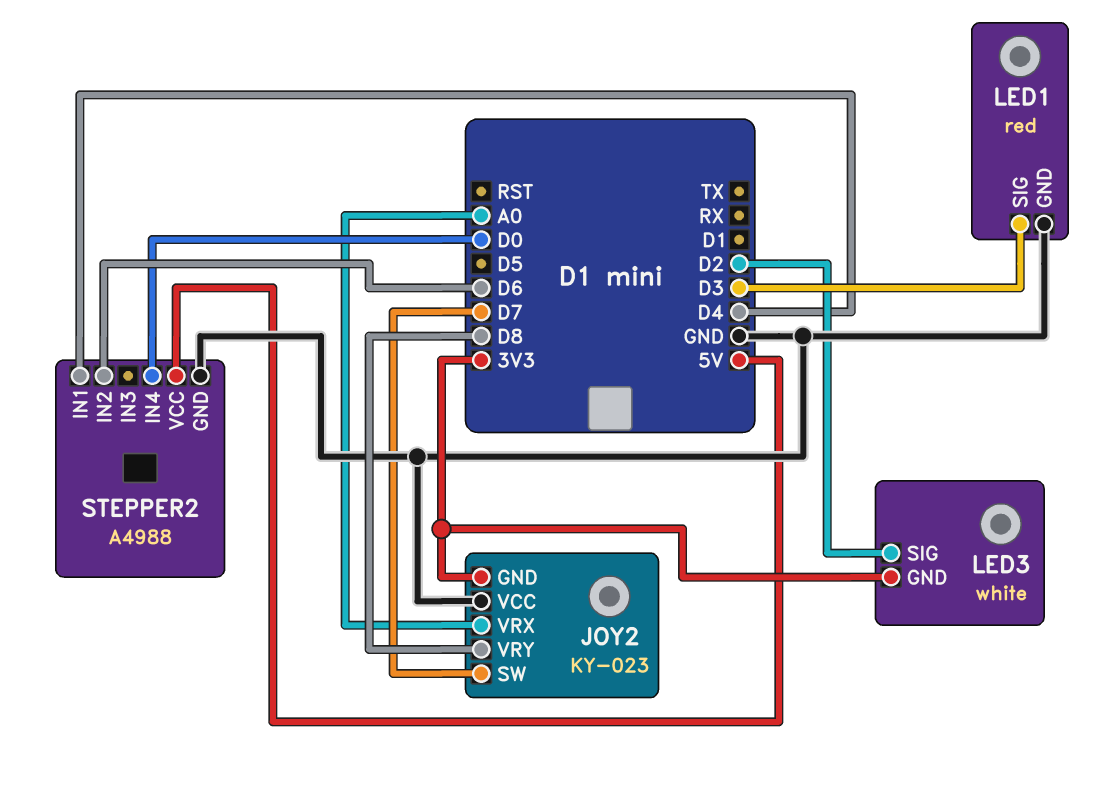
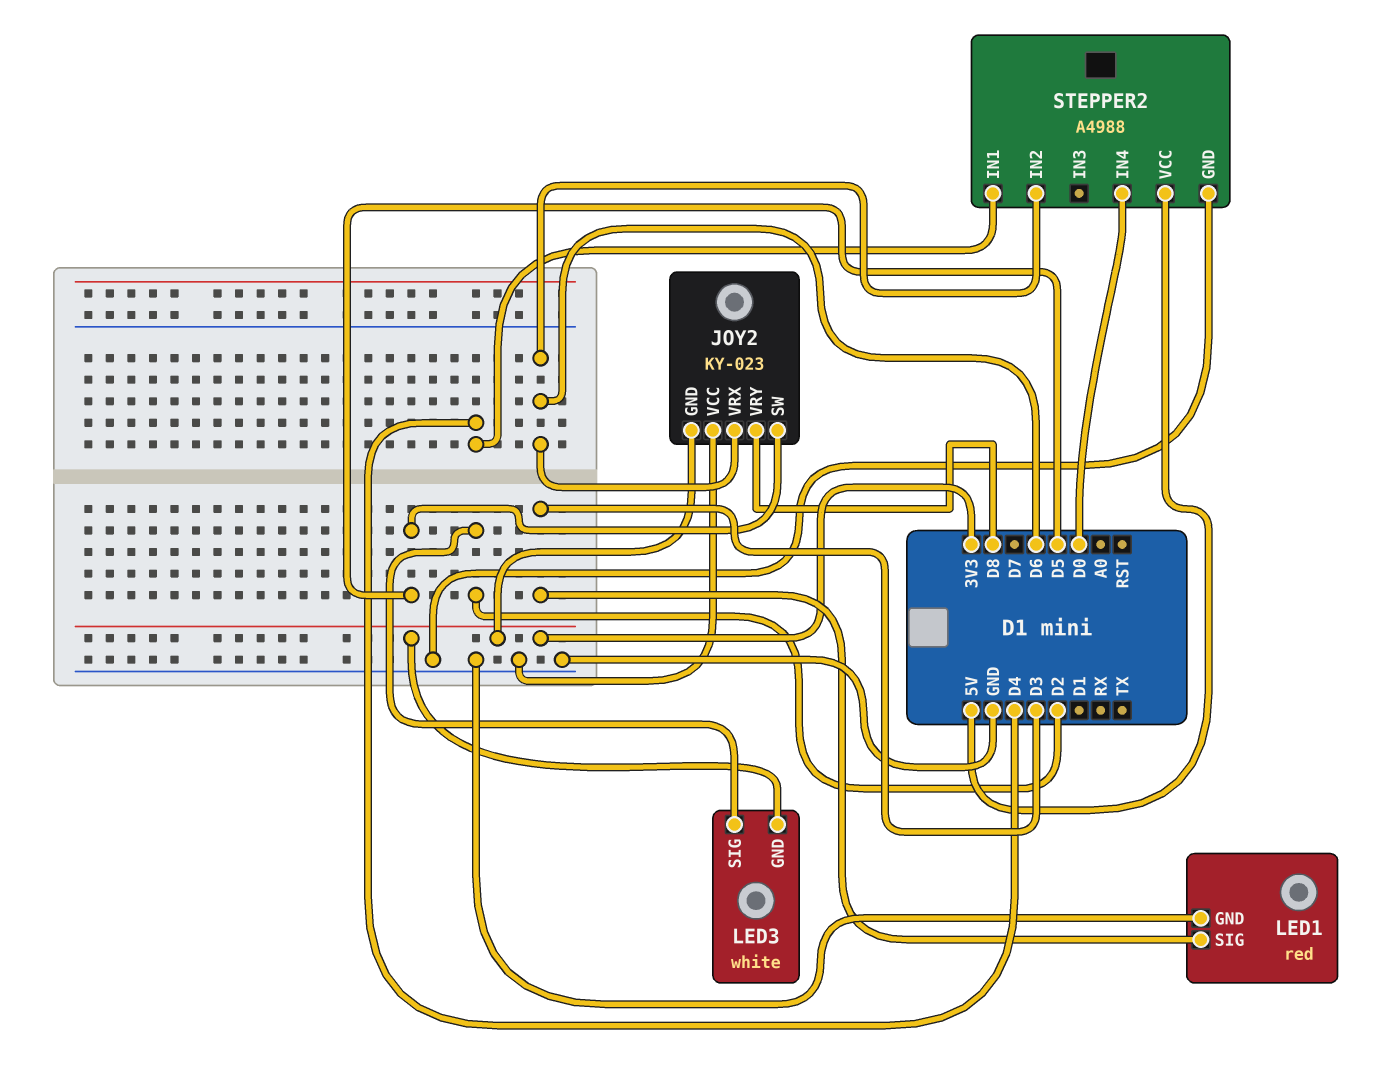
JOY2 pin SW: D7 -> D5
JOY2 pin VRX: A0 -> D6

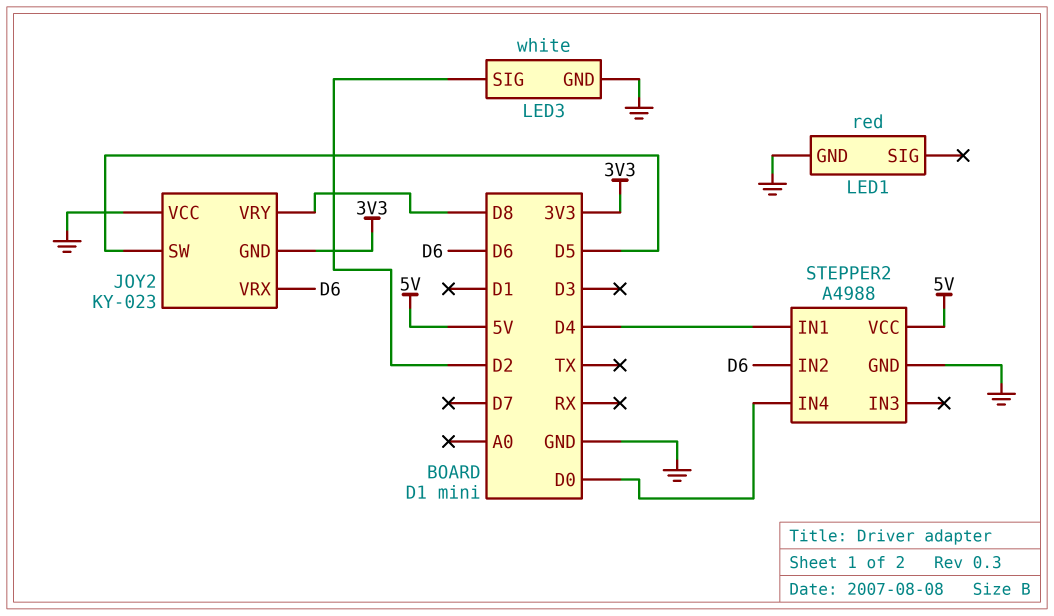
LED1 pin SIG: D3 -> none
LED3 pin GND: 3V3 -> GND

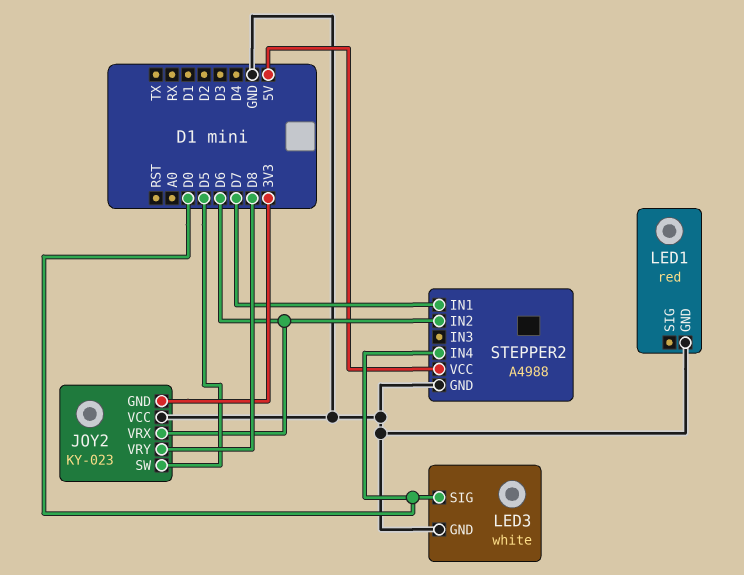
LED3 pin SIG: D2 -> D0
STEPPER2 pin IN1: D4 -> D7

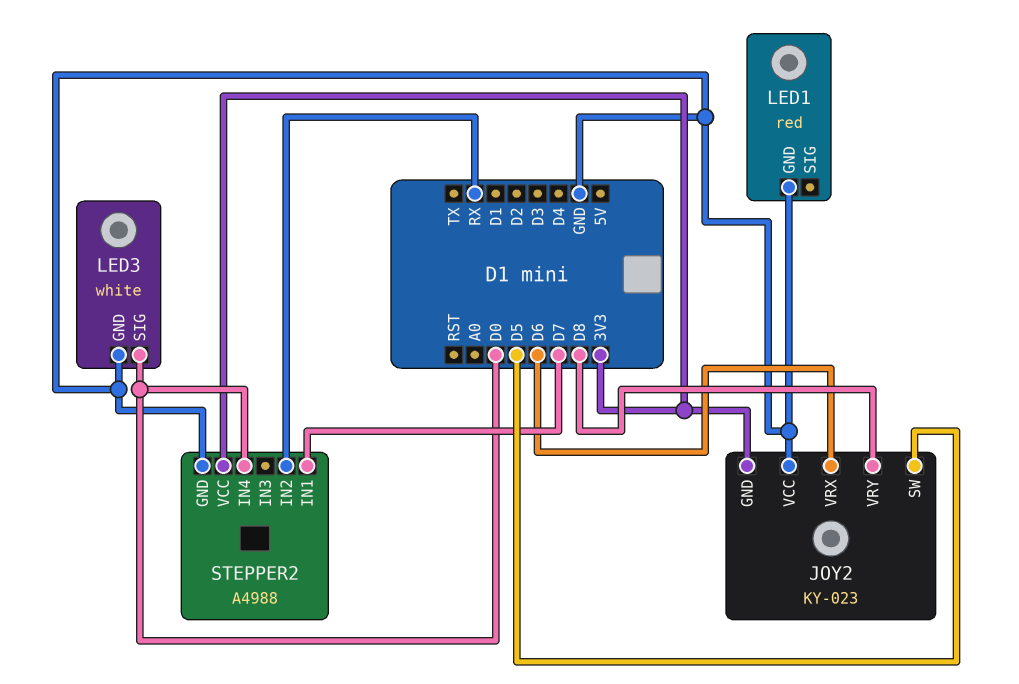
STEPPER2 pin IN2: D6 -> RX
STEPPER2 pin VCC: 5V -> 3V3

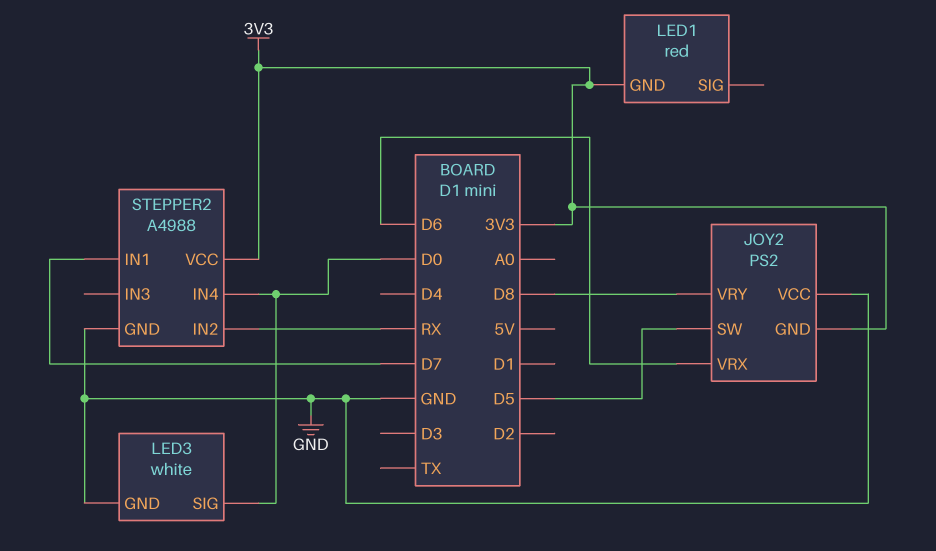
JOY2: KY-023 -> PS2
LED1 pin GND: GND -> 3V3

